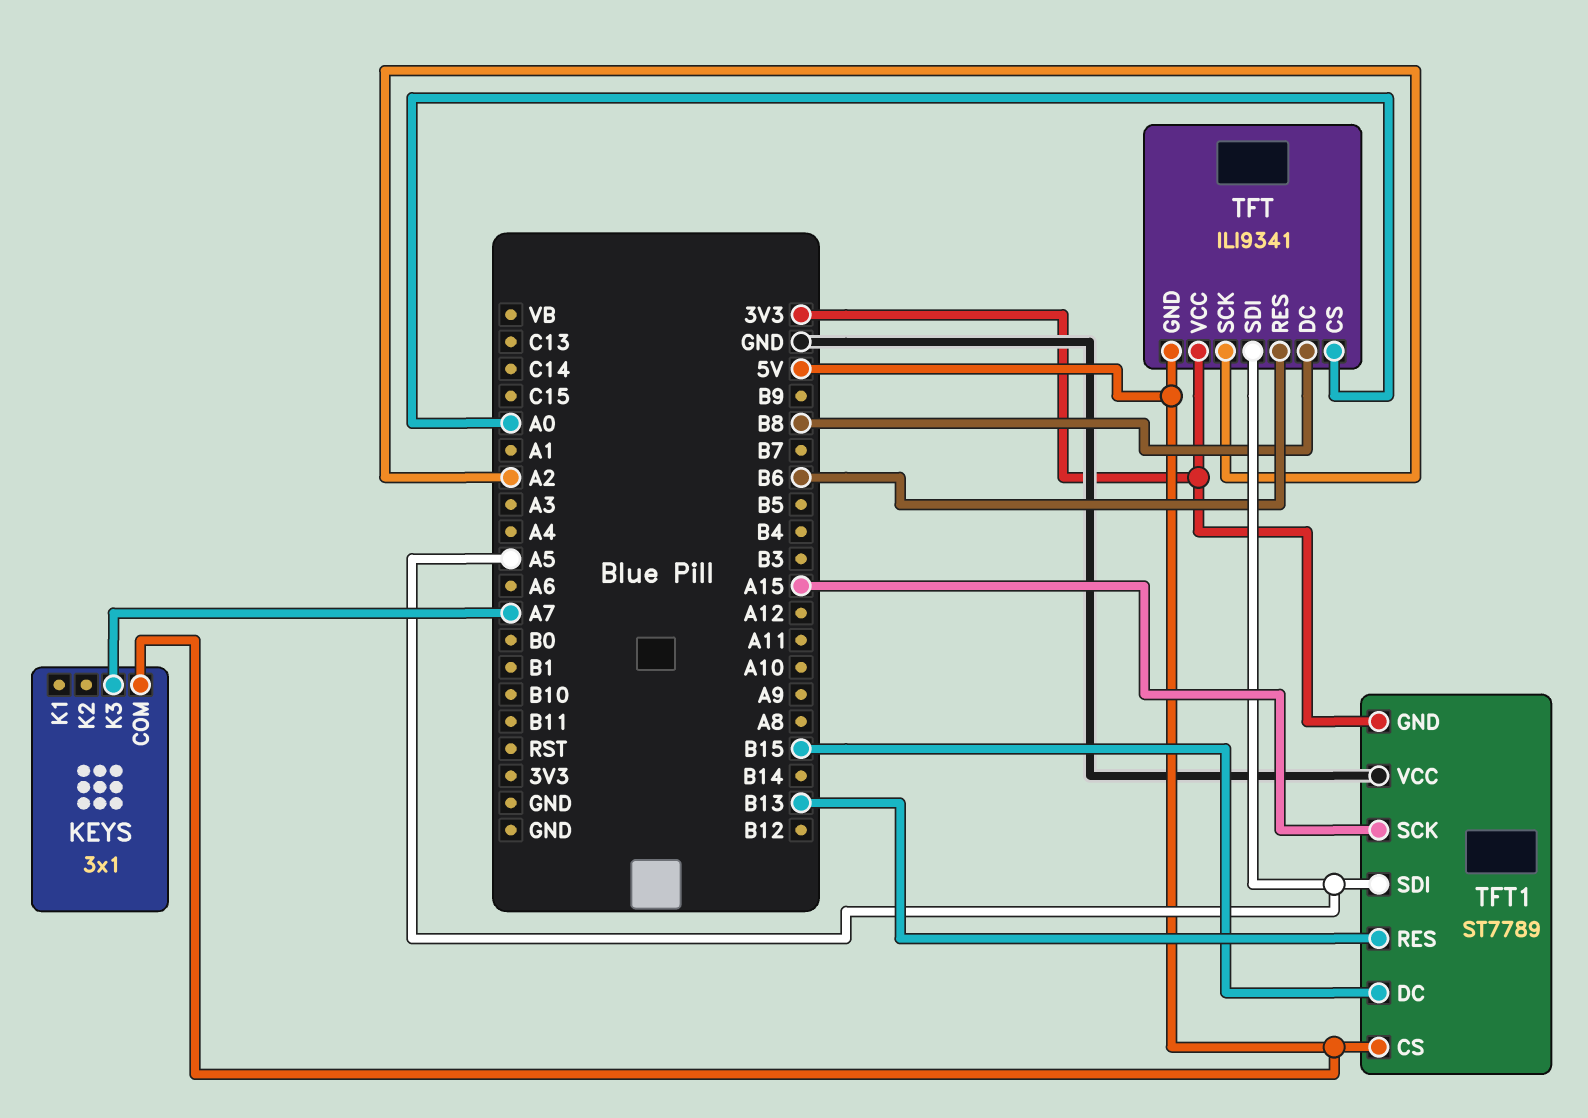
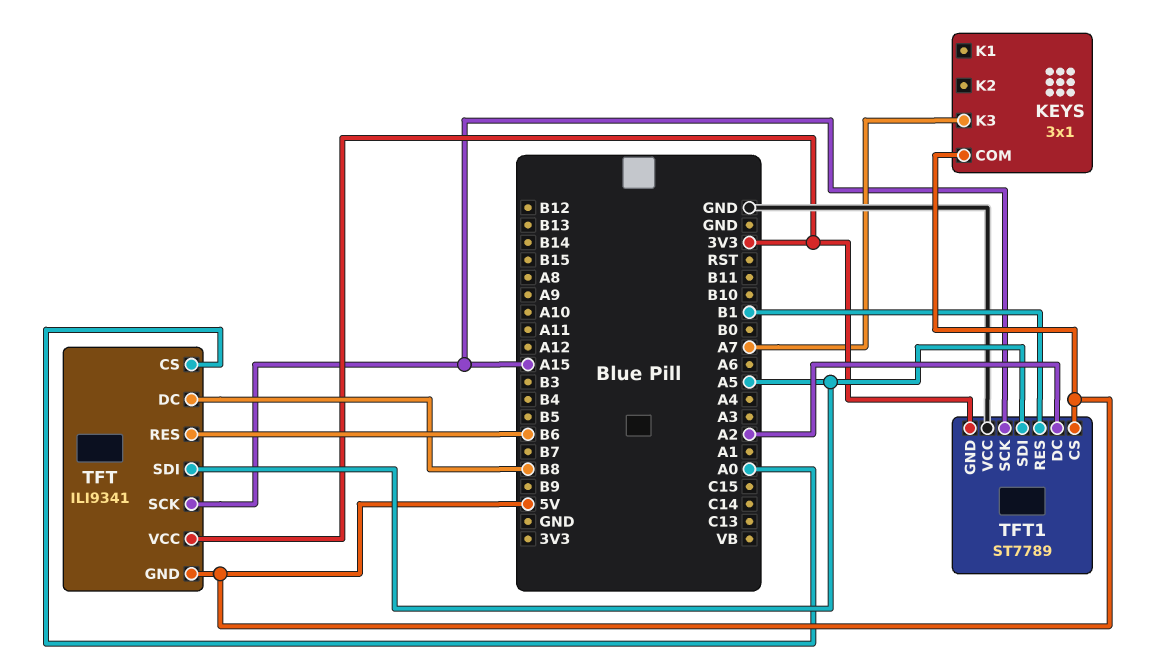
TFT pin SCK: A2 -> A15
TFT1 pin DC: B15 -> A2
TFT1 pin RES: B13 -> B1

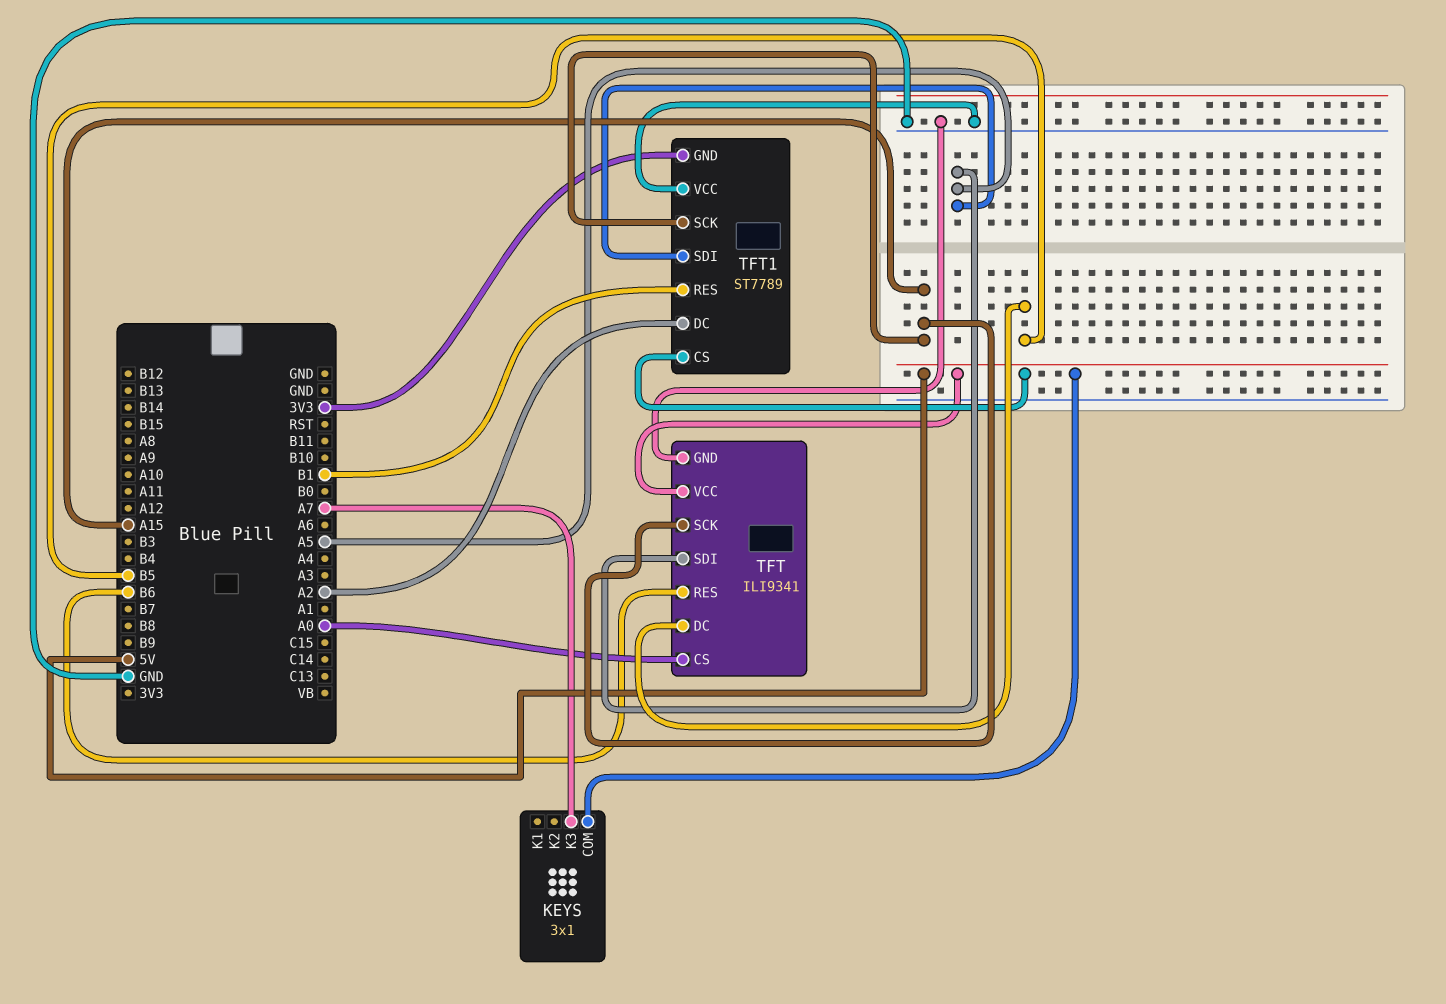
TFT pin DC: B8 -> B5
TFT pin GND: 5V -> GND
TFT pin VCC: 3V3 -> 5V

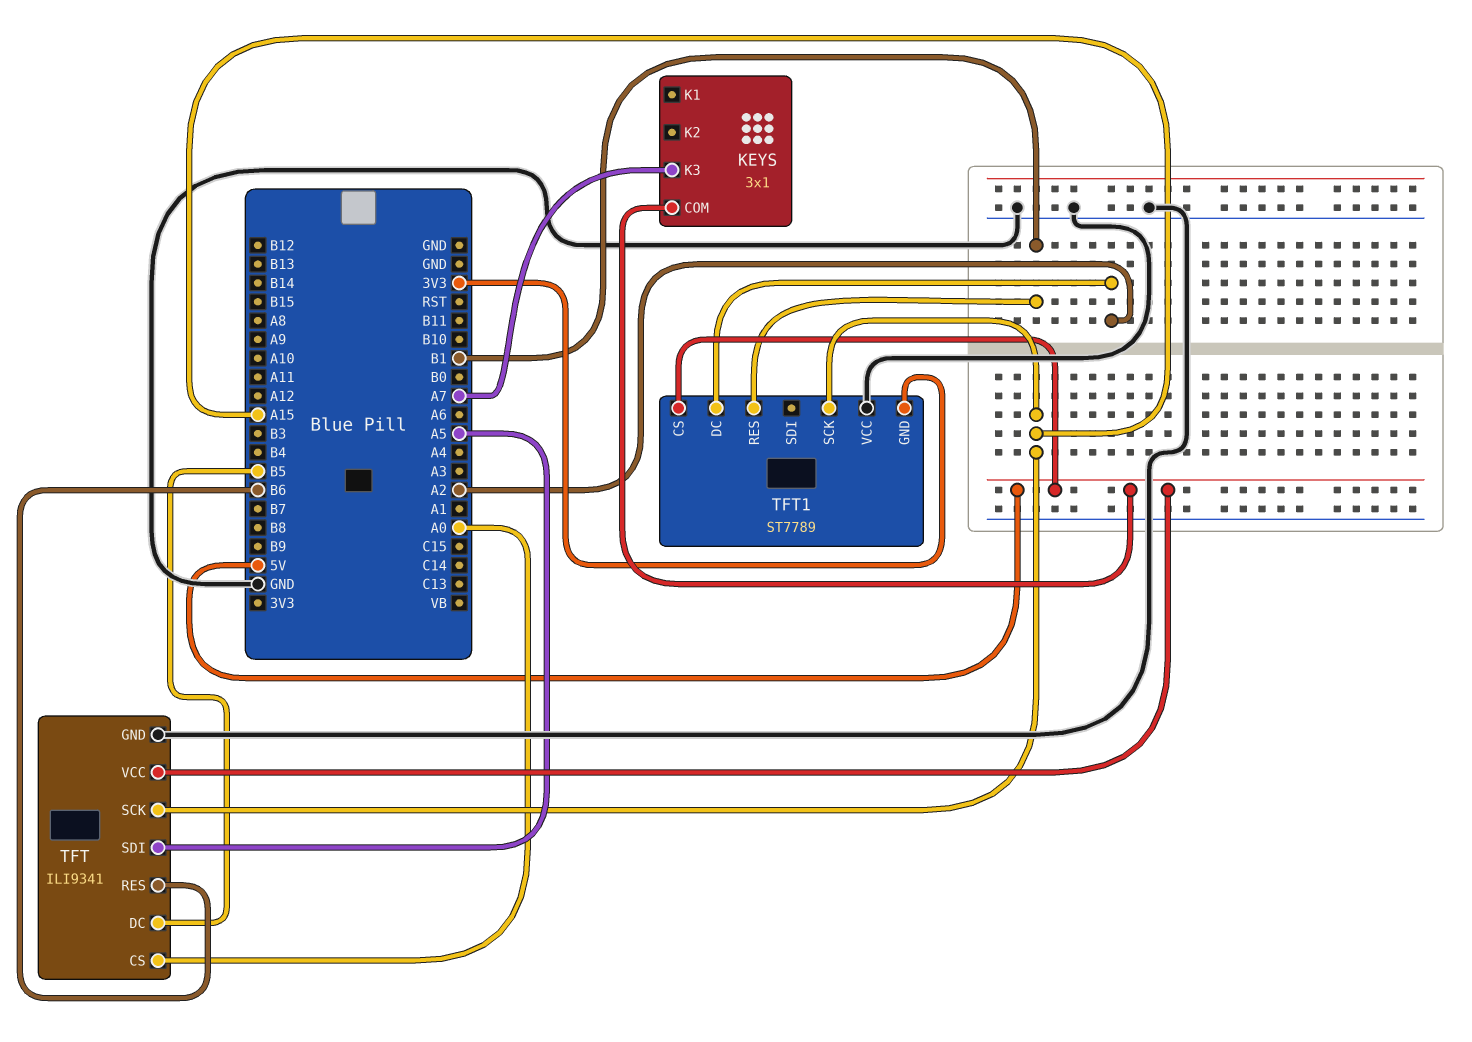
TFT1 pin SDI: A5 -> none

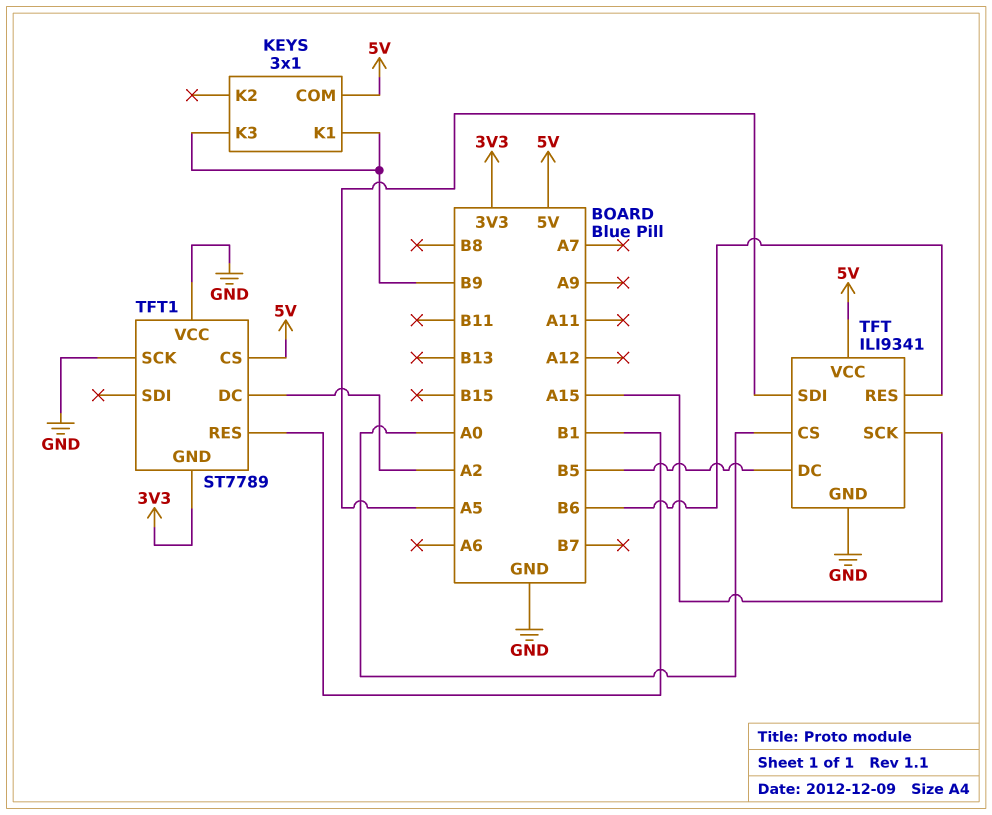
KEYS pin K1: none -> B9
KEYS pin K3: A7 -> B9
TFT1 pin SCK: A15 -> GND

